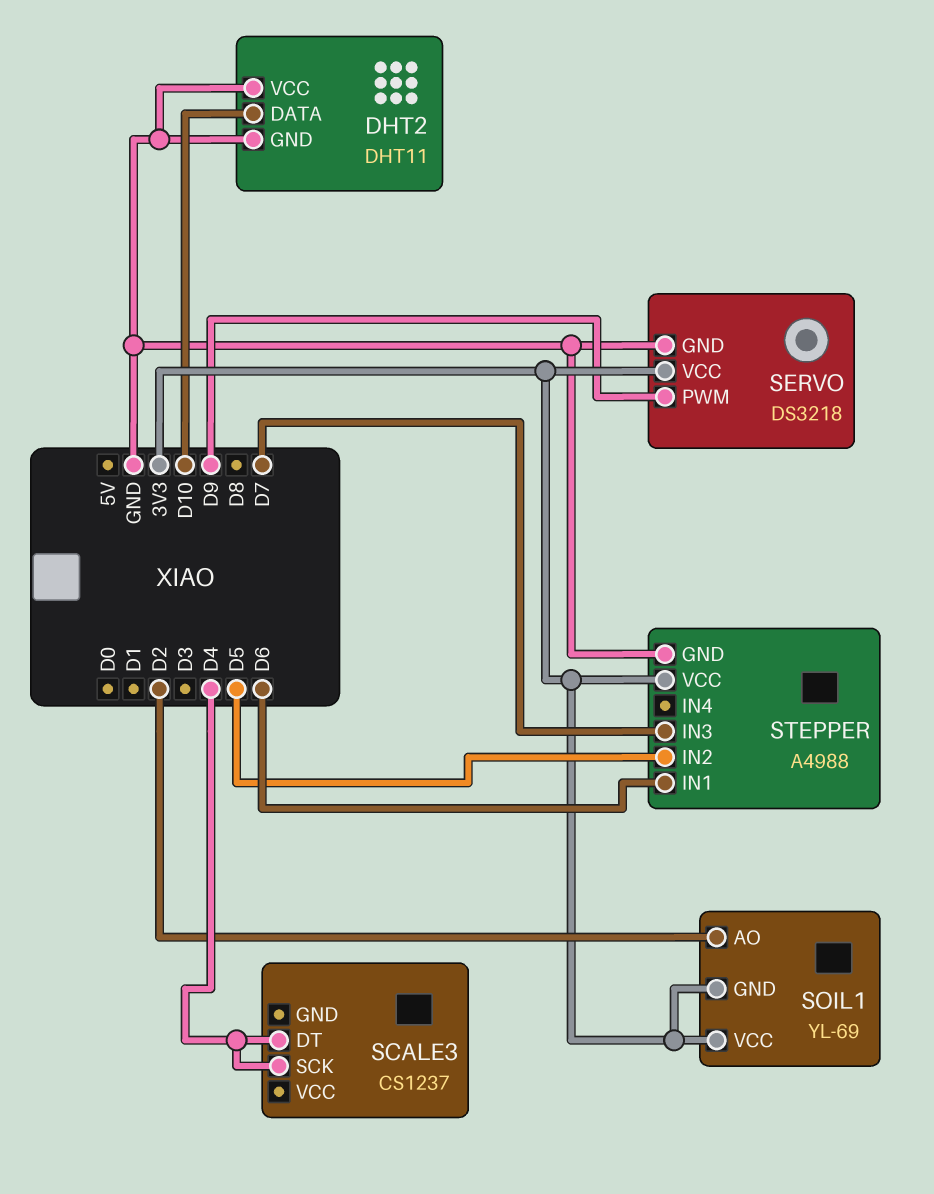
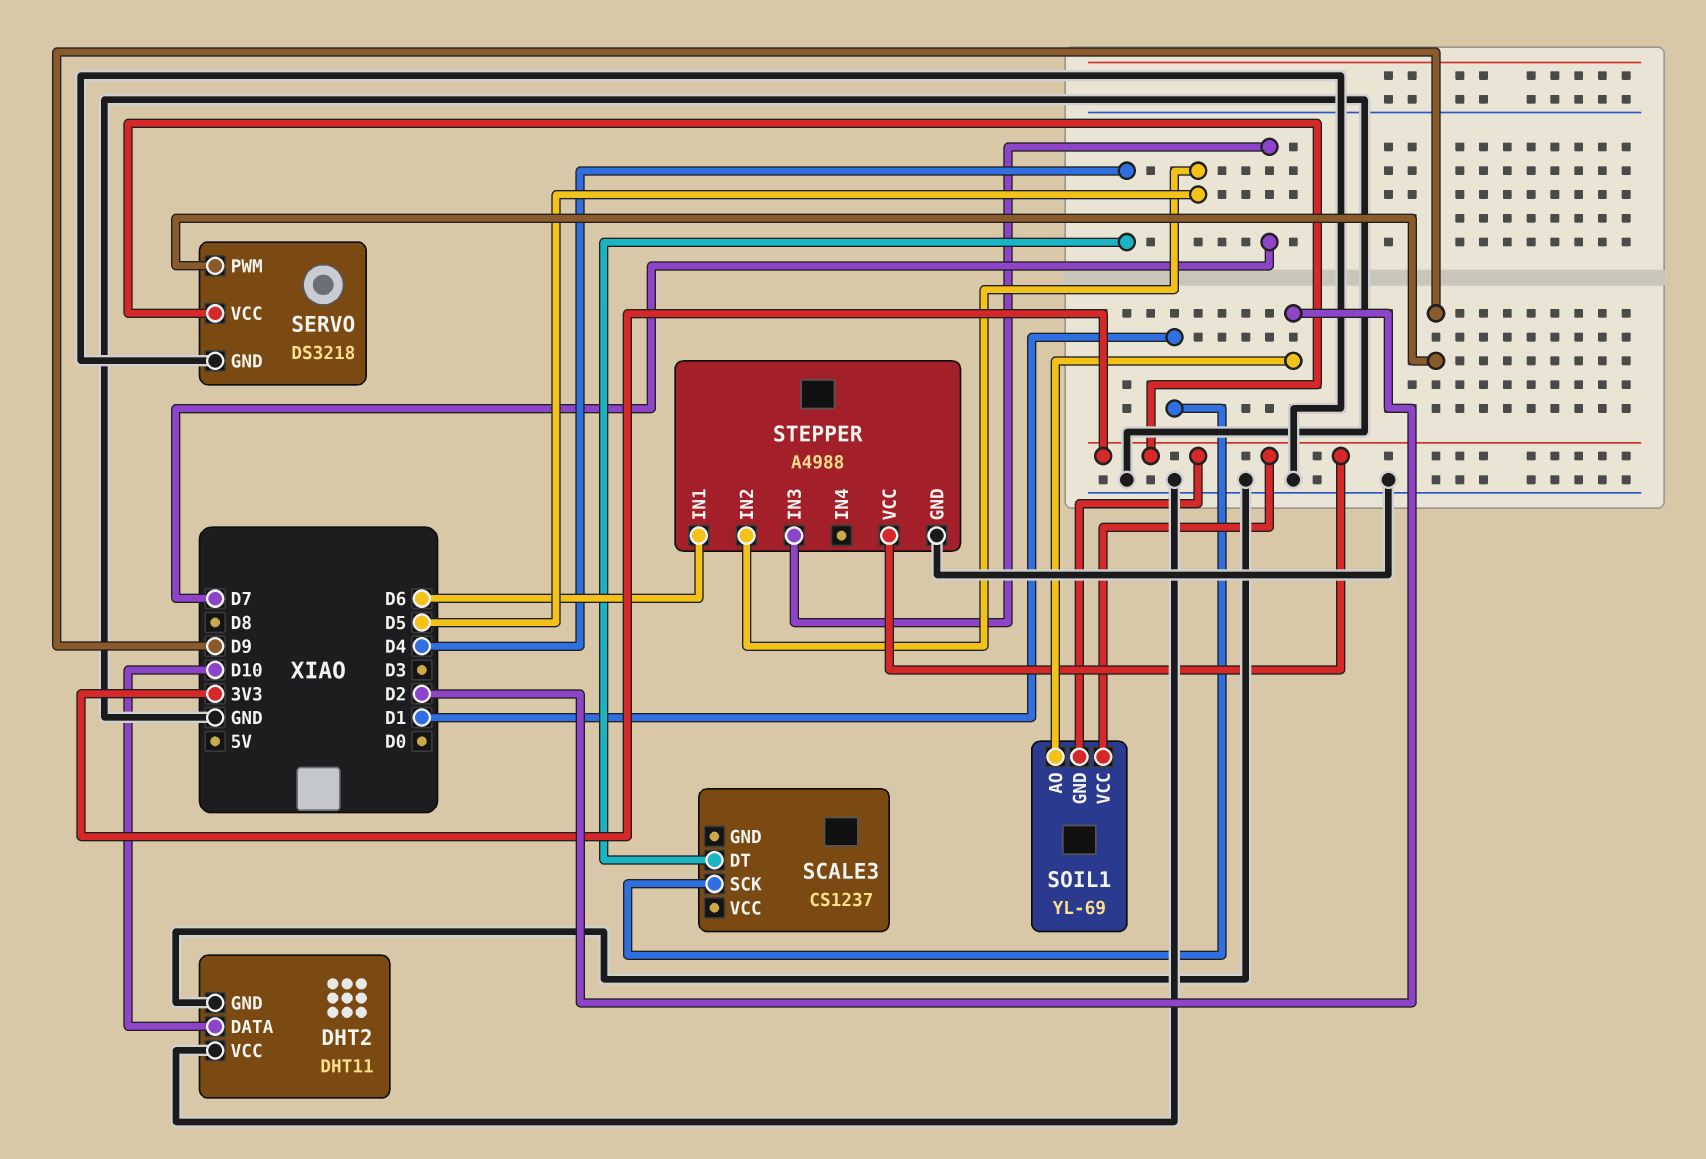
SCALE3 pin SCK: D4 -> D1

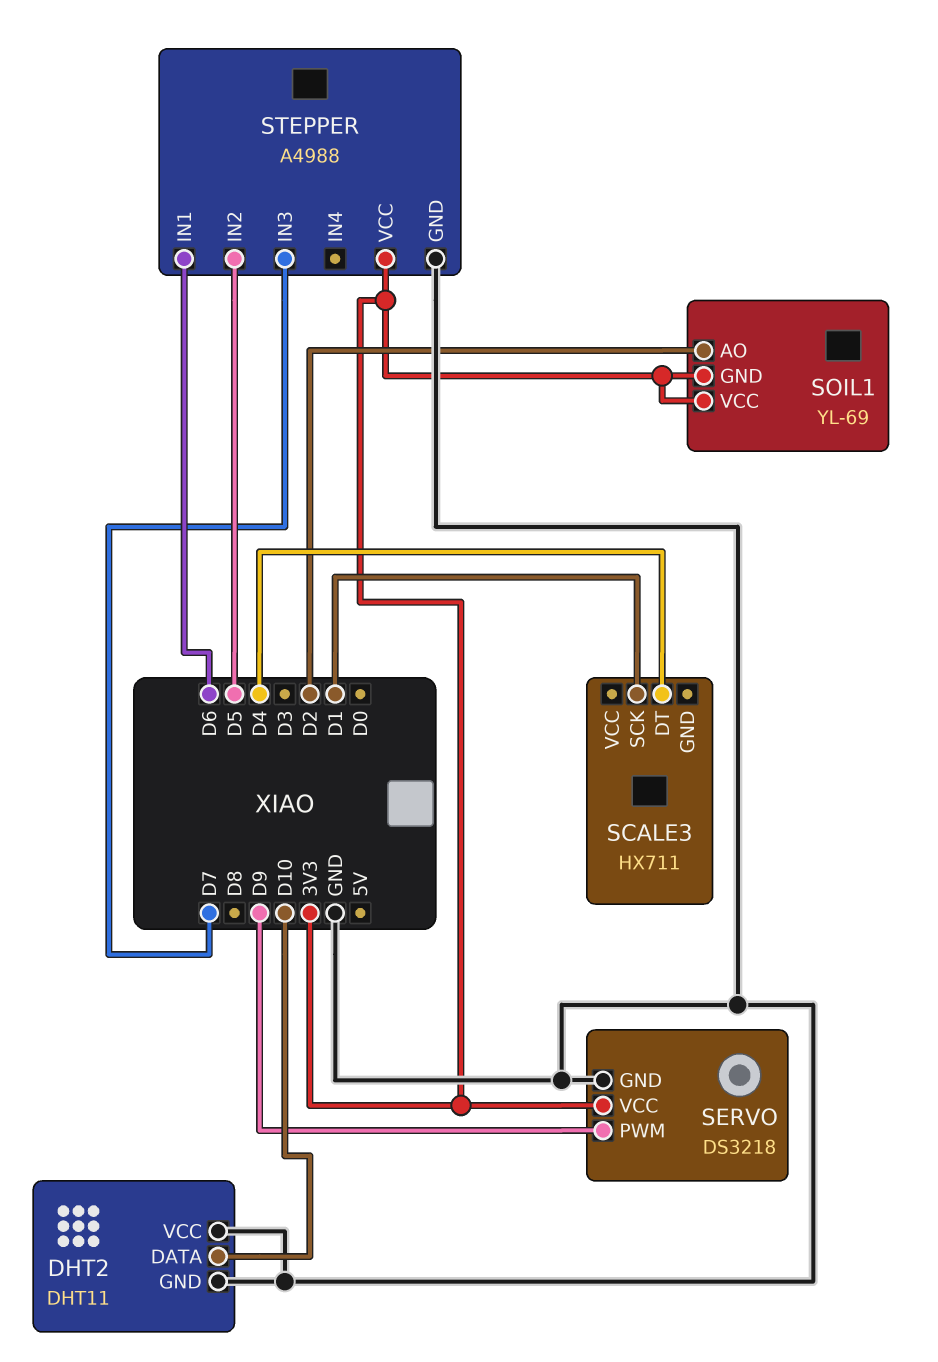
SCALE3: CS1237 -> HX711

